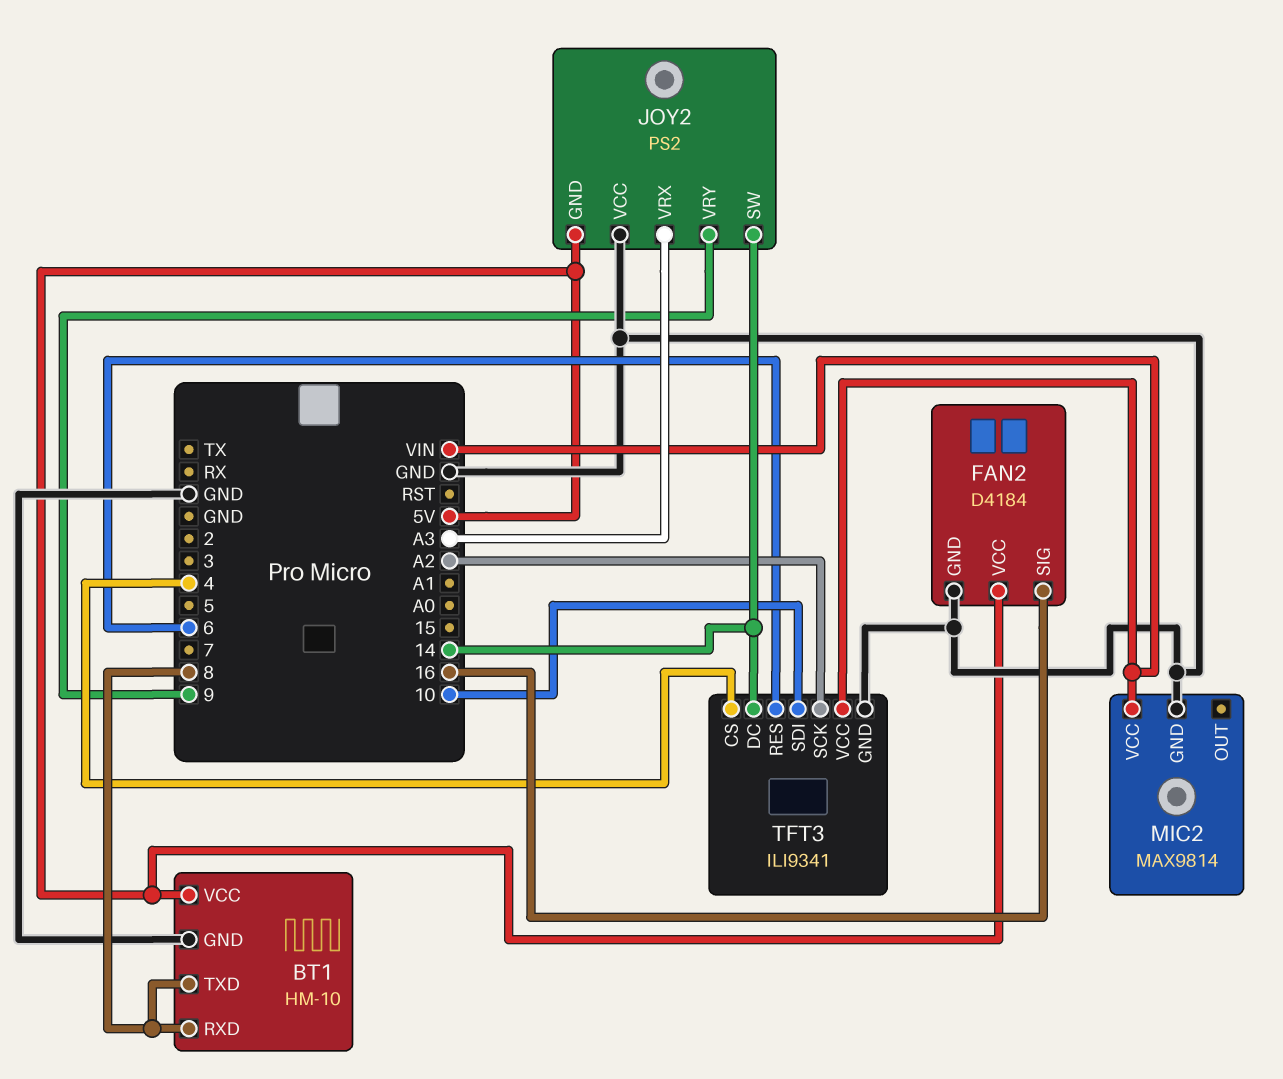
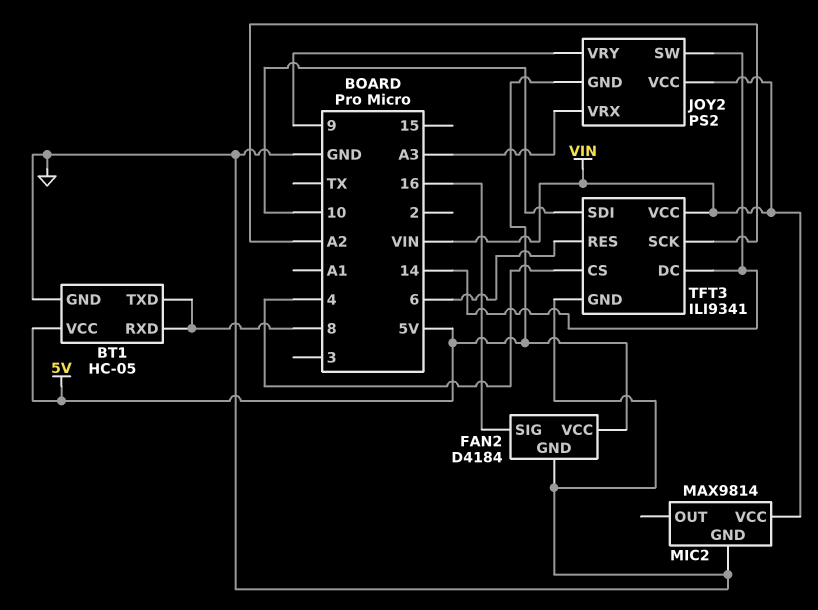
BT1: HM-10 -> HC-05
JOY2 pin VCC: GND -> VIN

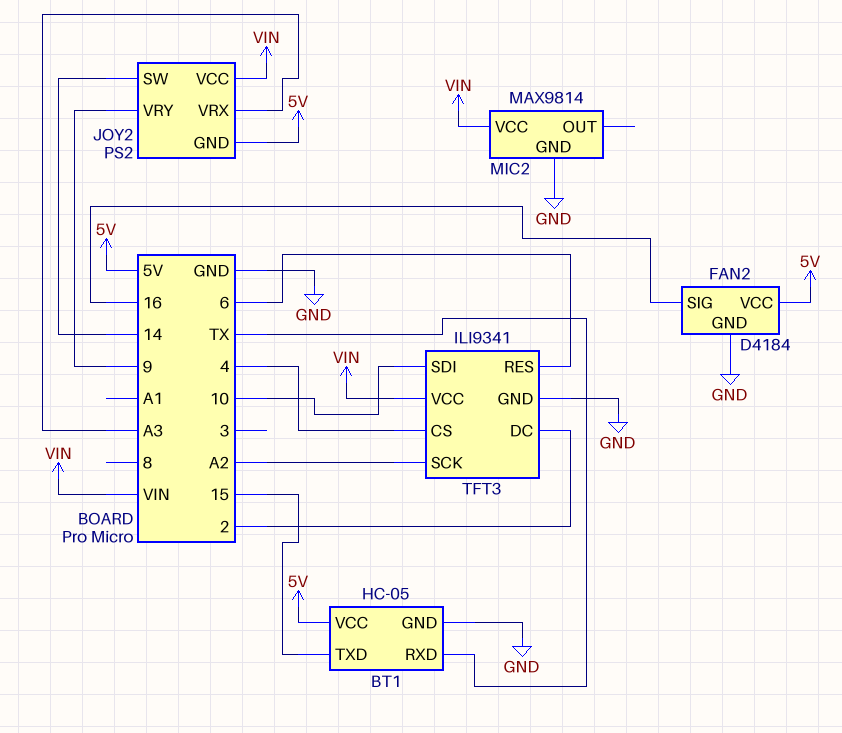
BT1 pin RXD: 8 -> TX
BT1 pin TXD: 8 -> 15
TFT3 pin DC: 14 -> 2

